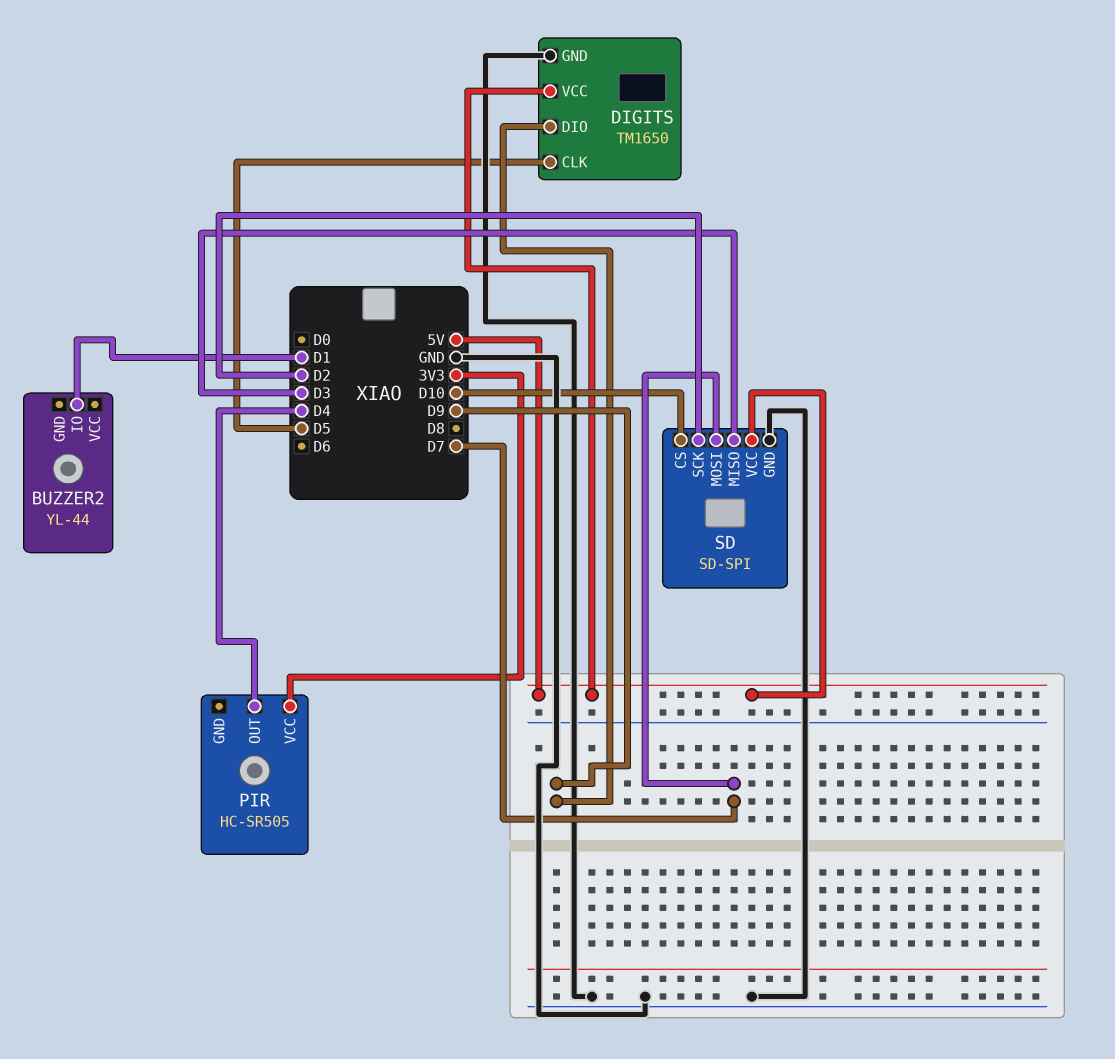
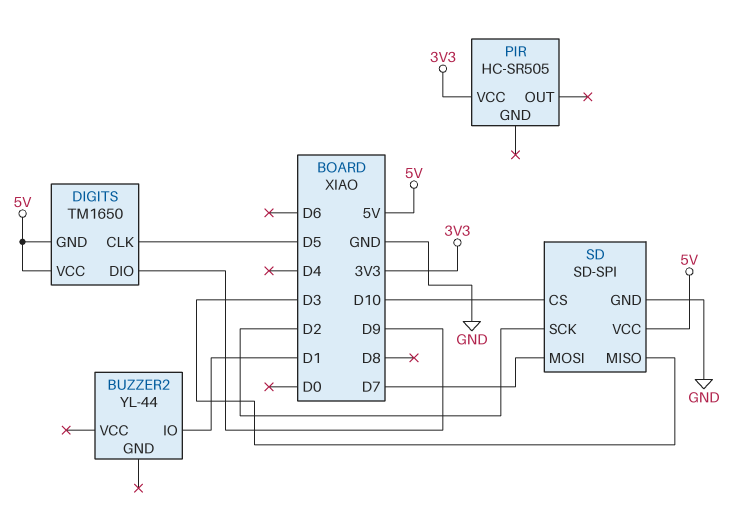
DIGITS pin GND: GND -> 5V
PIR pin OUT: D4 -> none

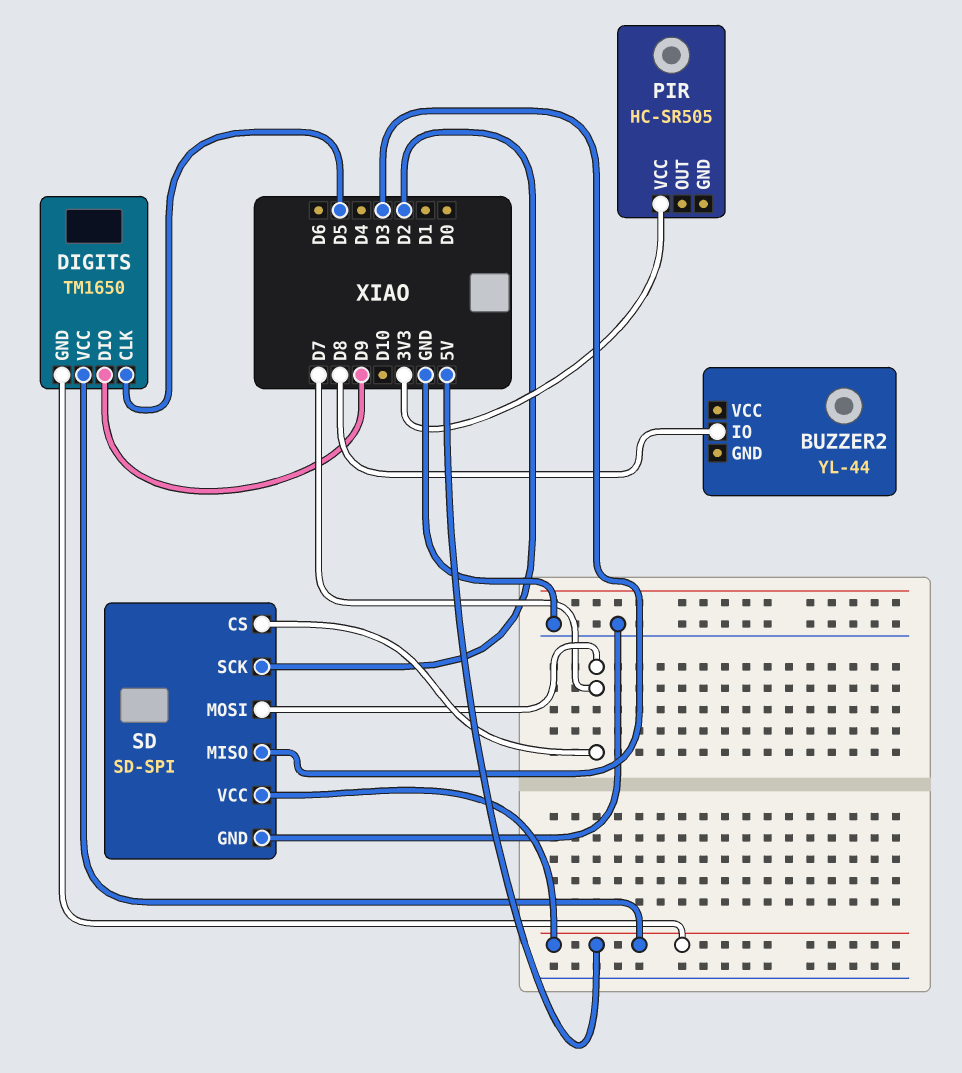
BUZZER2 pin IO: D1 -> D8
SD pin CS: D10 -> D7

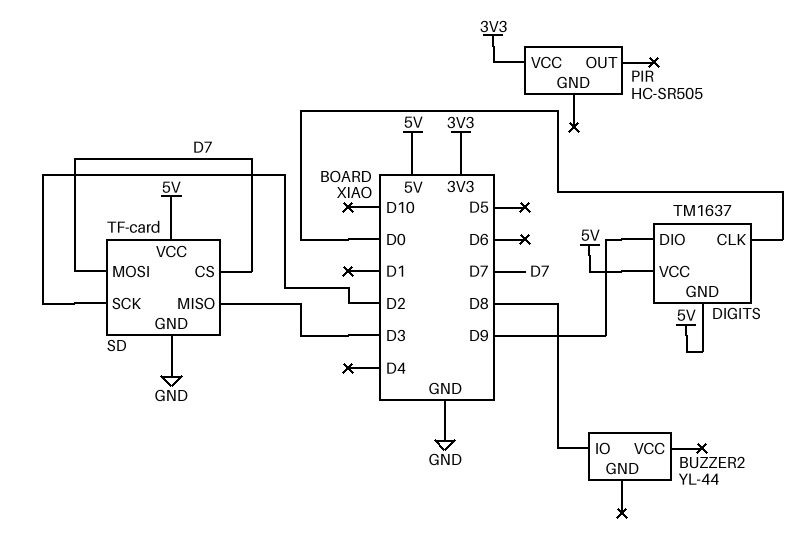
DIGITS: TM1650 -> TM1637
DIGITS pin CLK: D5 -> D0
SD: SD-SPI -> TF-card

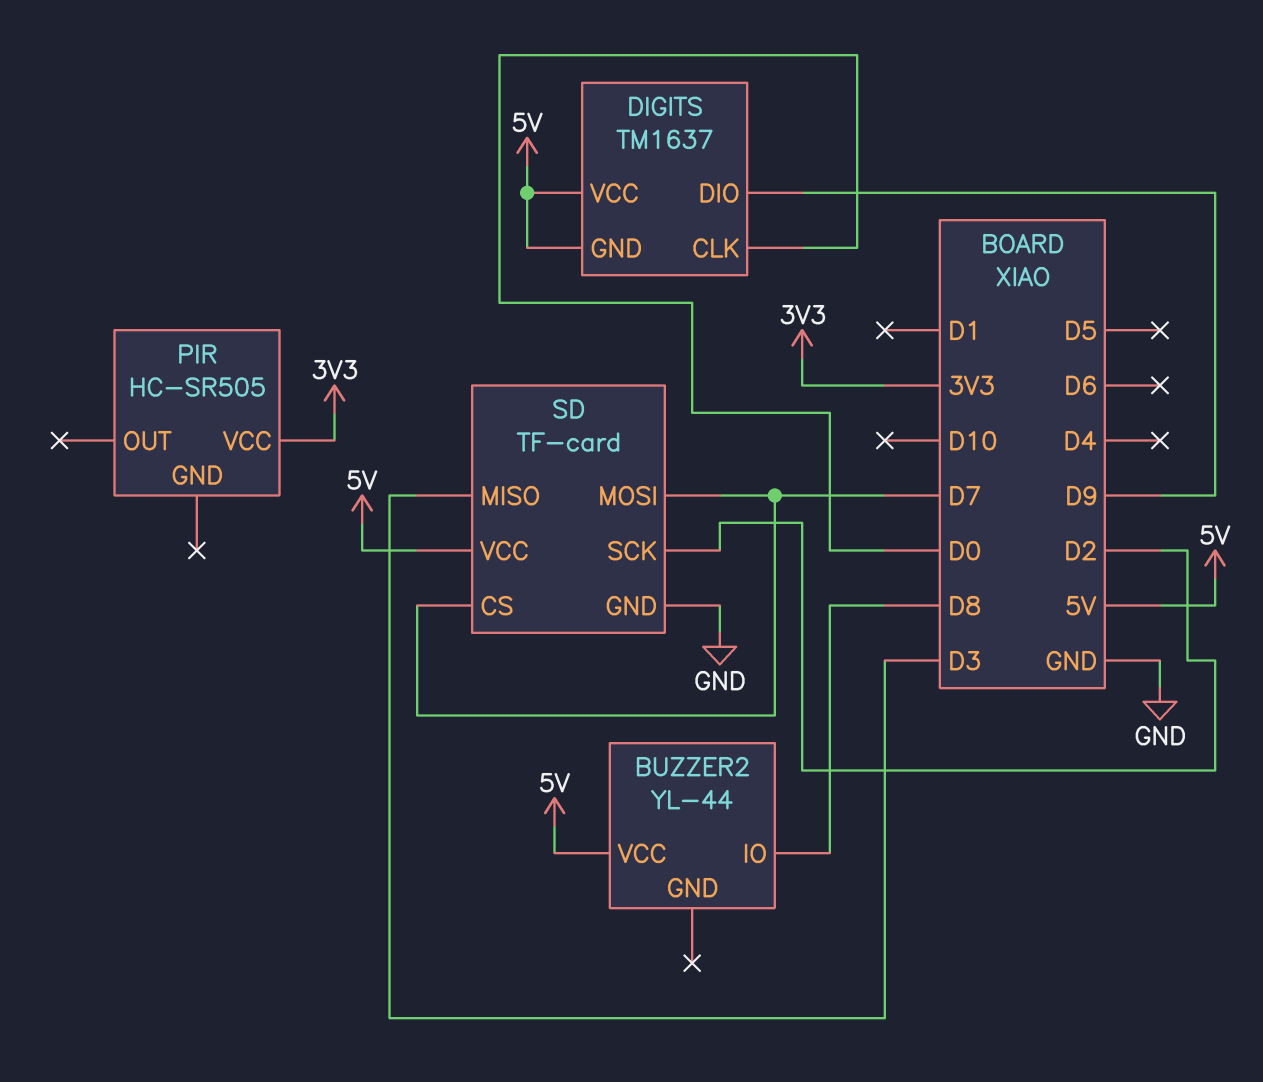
BUZZER2 pin VCC: none -> 5V

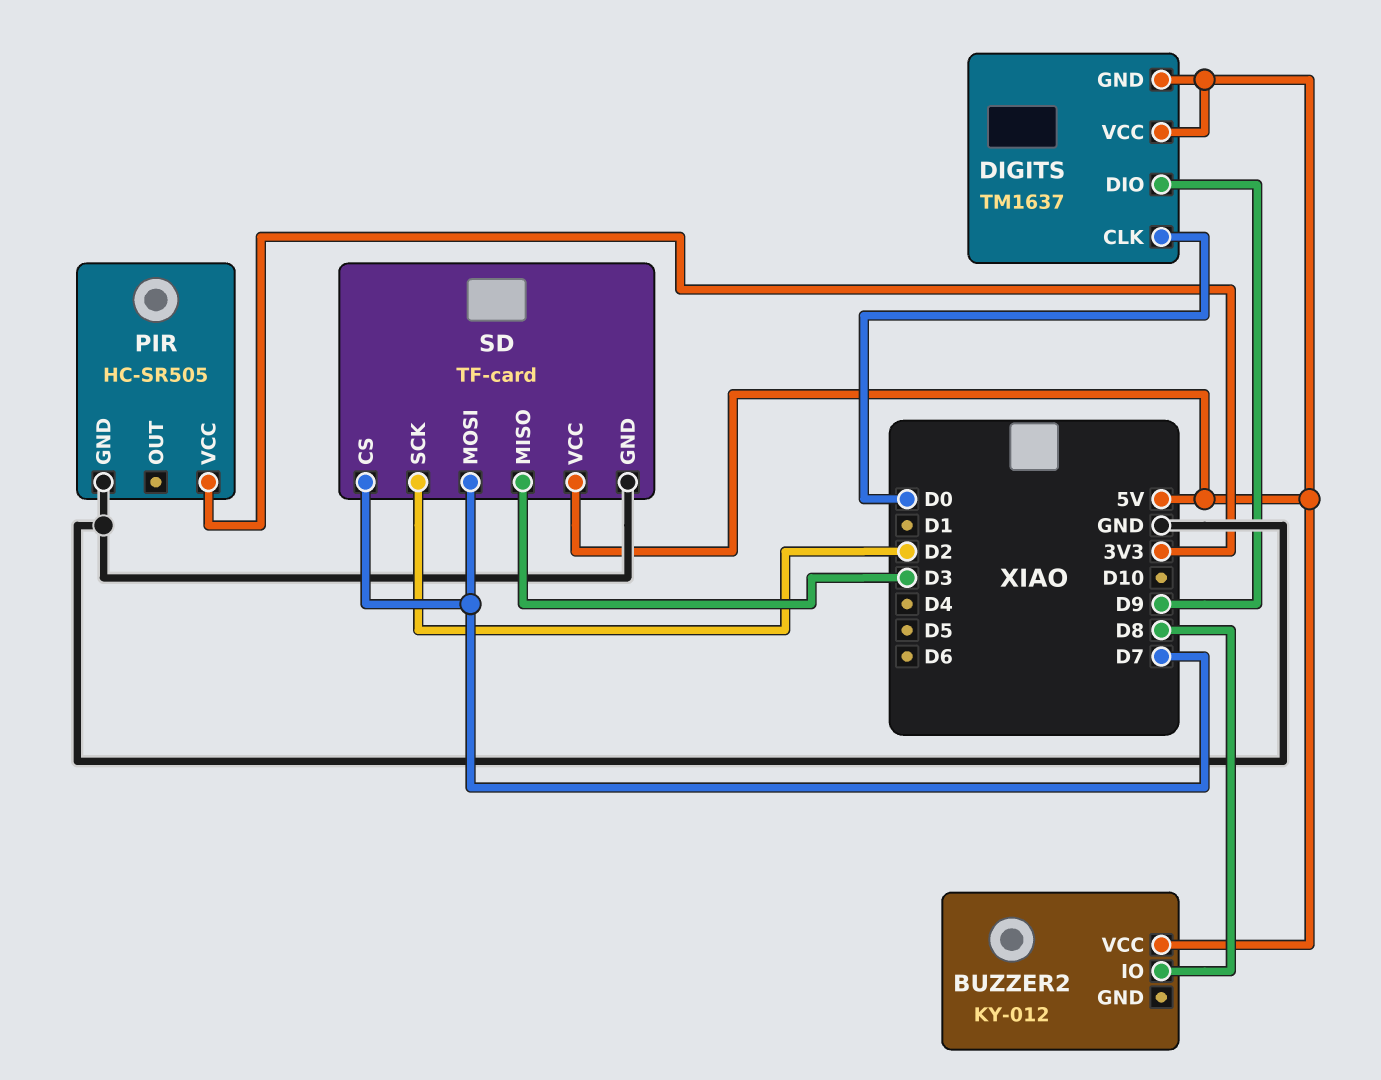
BUZZER2: YL-44 -> KY-012
PIR pin GND: none -> GND

